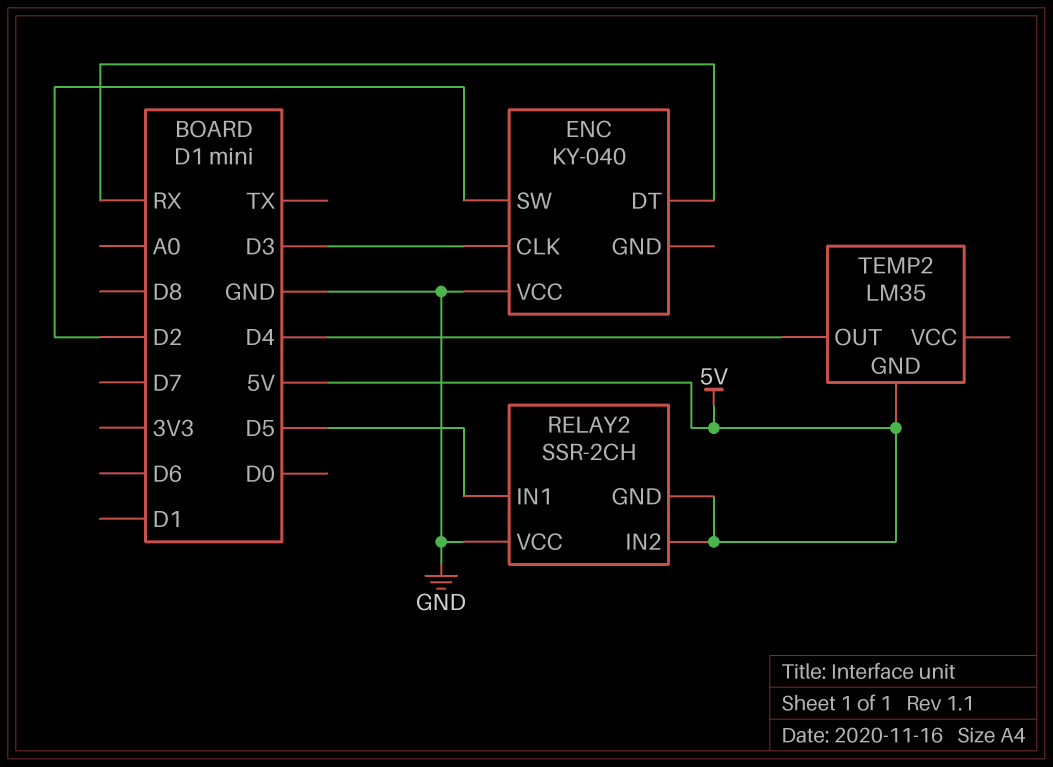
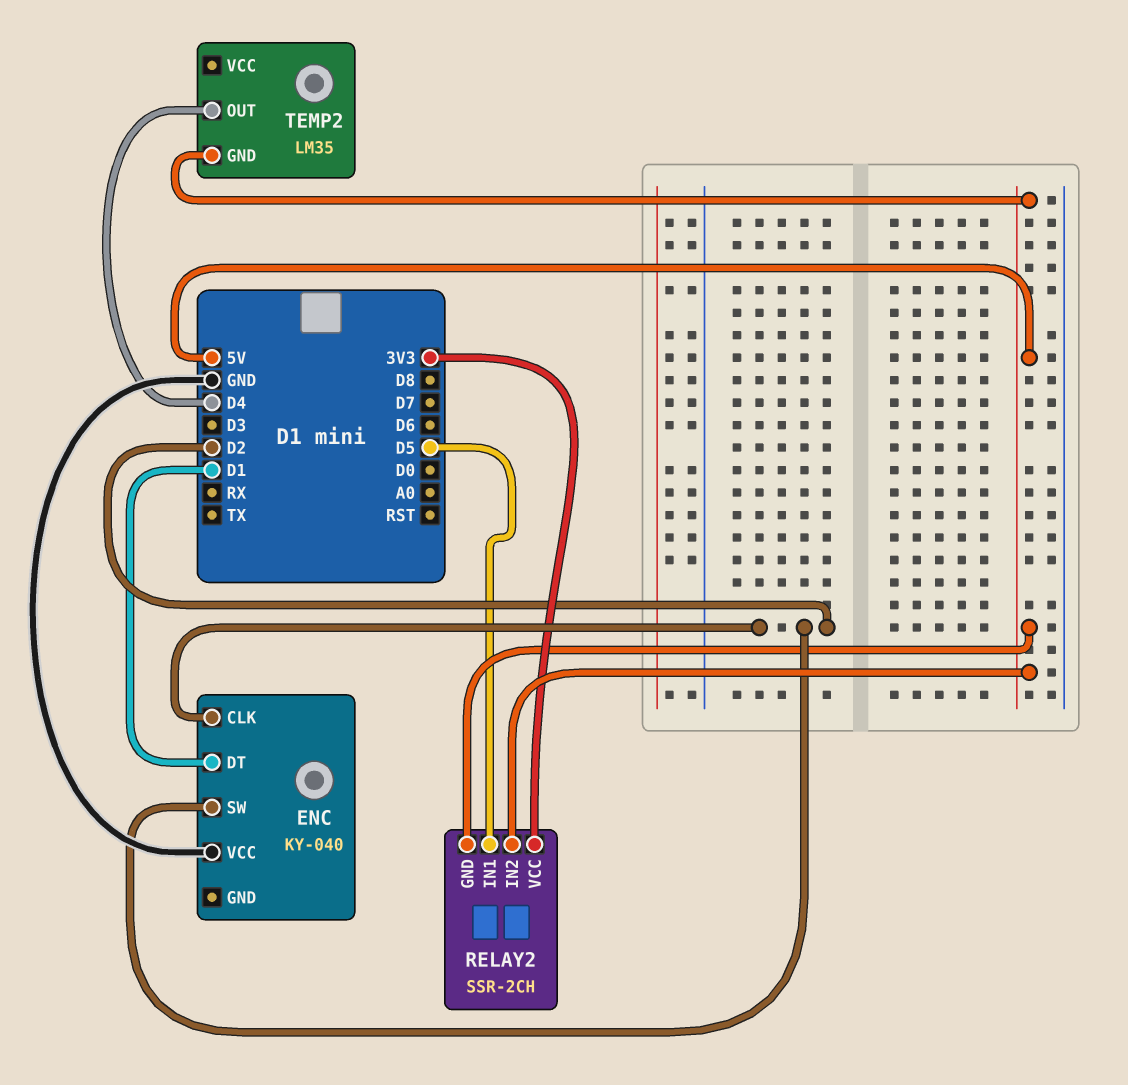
ENC pin CLK: D3 -> D2
ENC pin DT: RX -> D1
RELAY2 pin VCC: GND -> 3V3

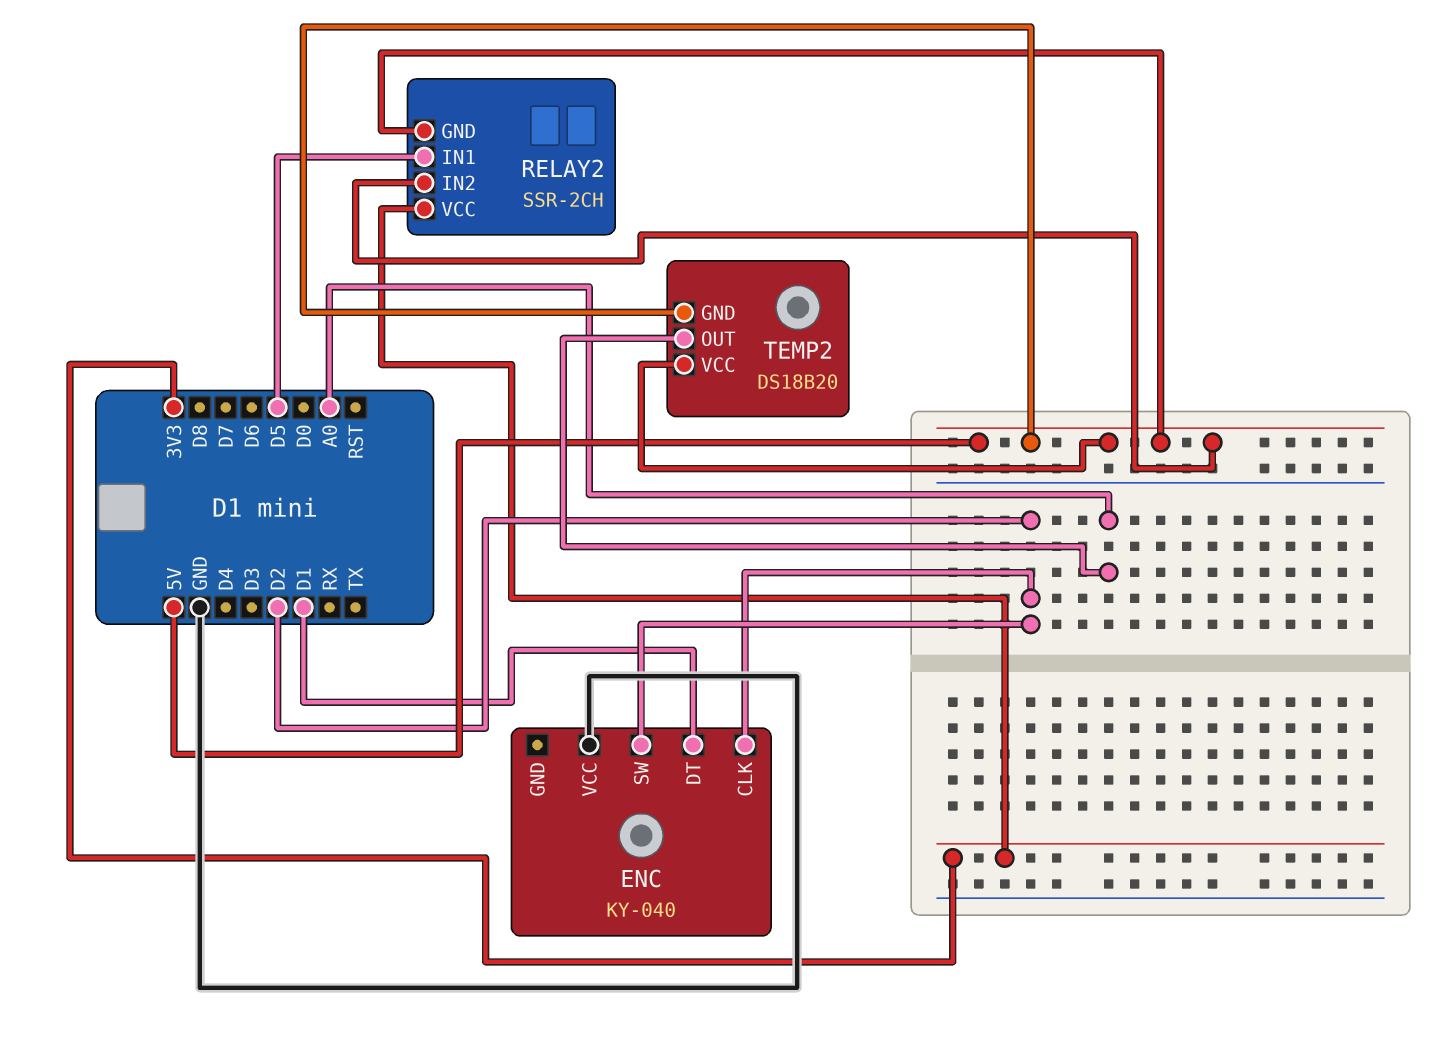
TEMP2: LM35 -> DS18B20
TEMP2 pin OUT: D4 -> A0
TEMP2 pin VCC: none -> 5V

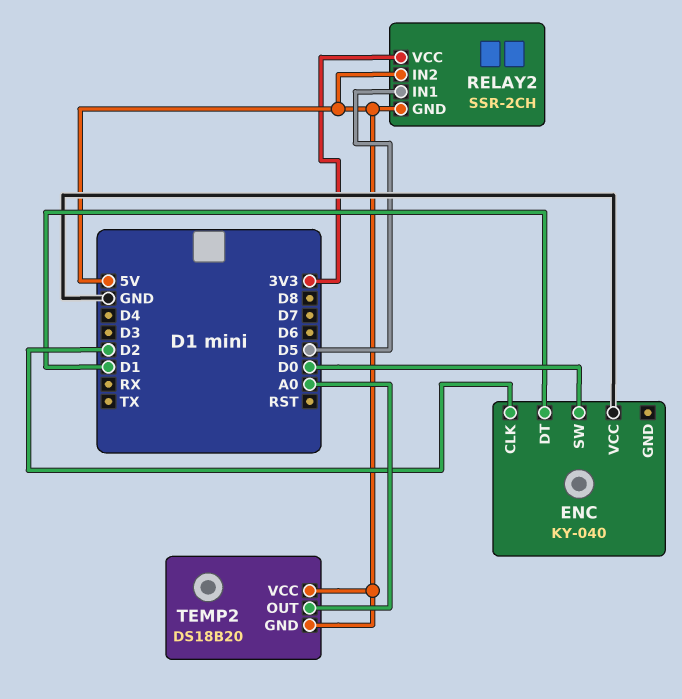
ENC pin SW: D2 -> D0

